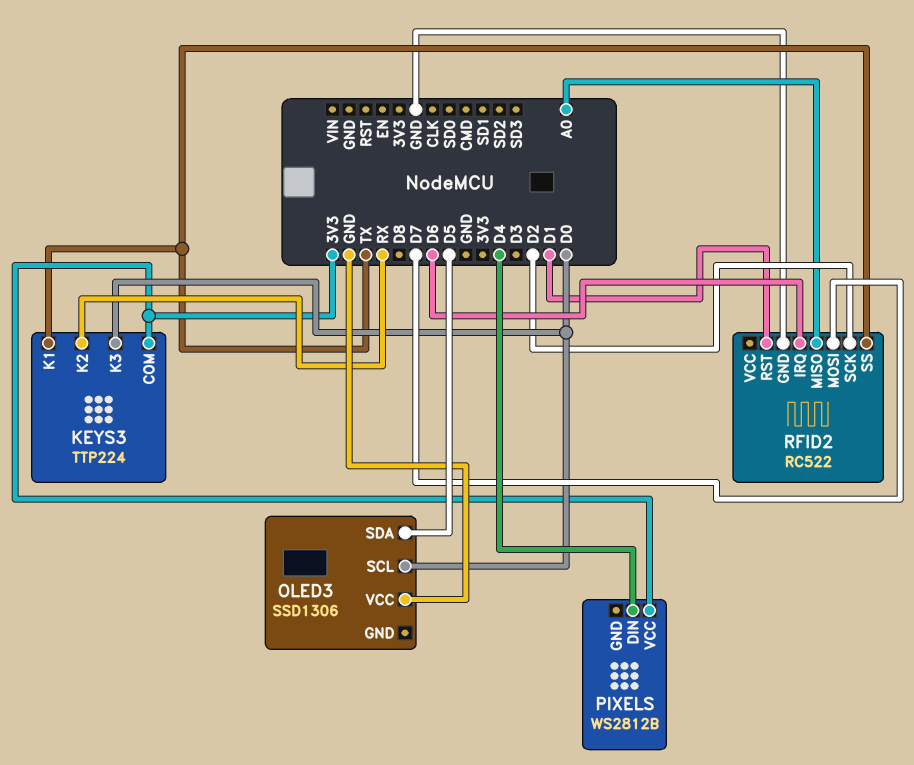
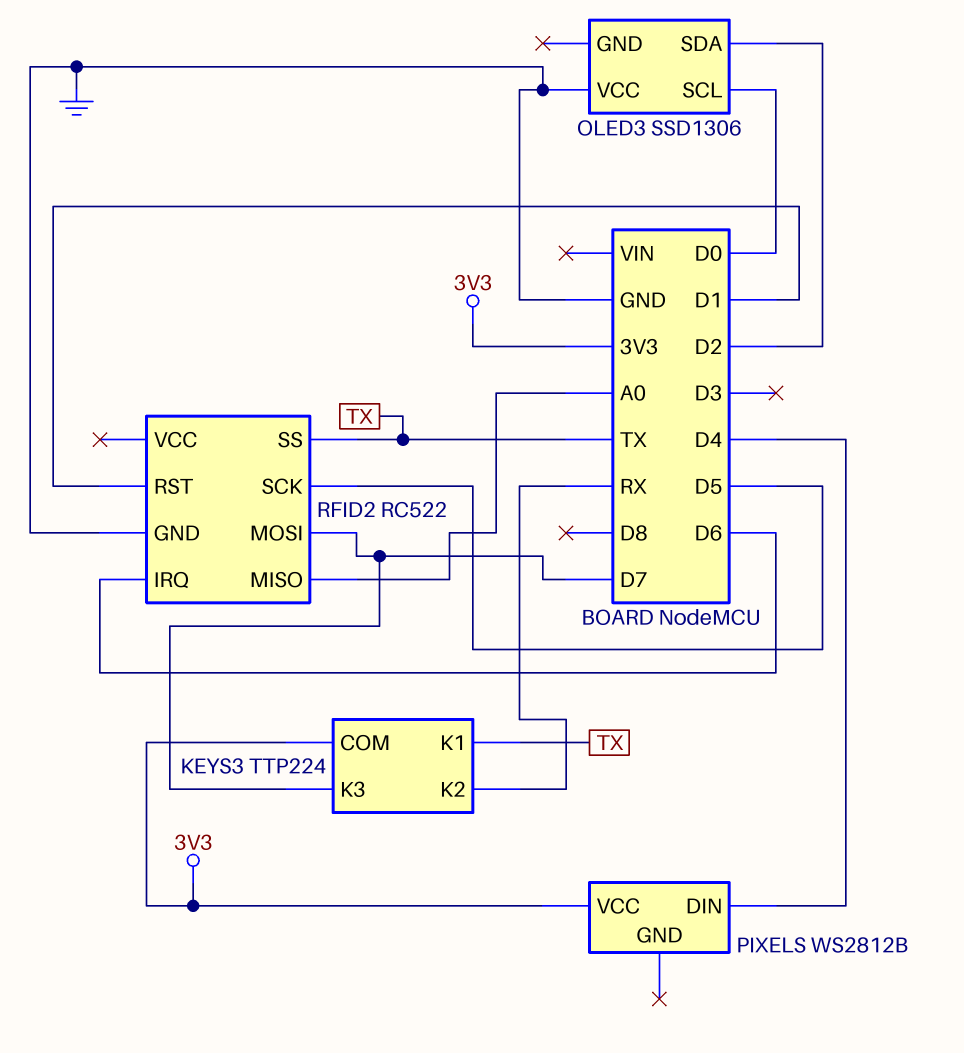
KEYS3 pin K3: D0 -> D7
OLED3 pin SDA: D5 -> D2
RFID2 pin SCK: D2 -> D5

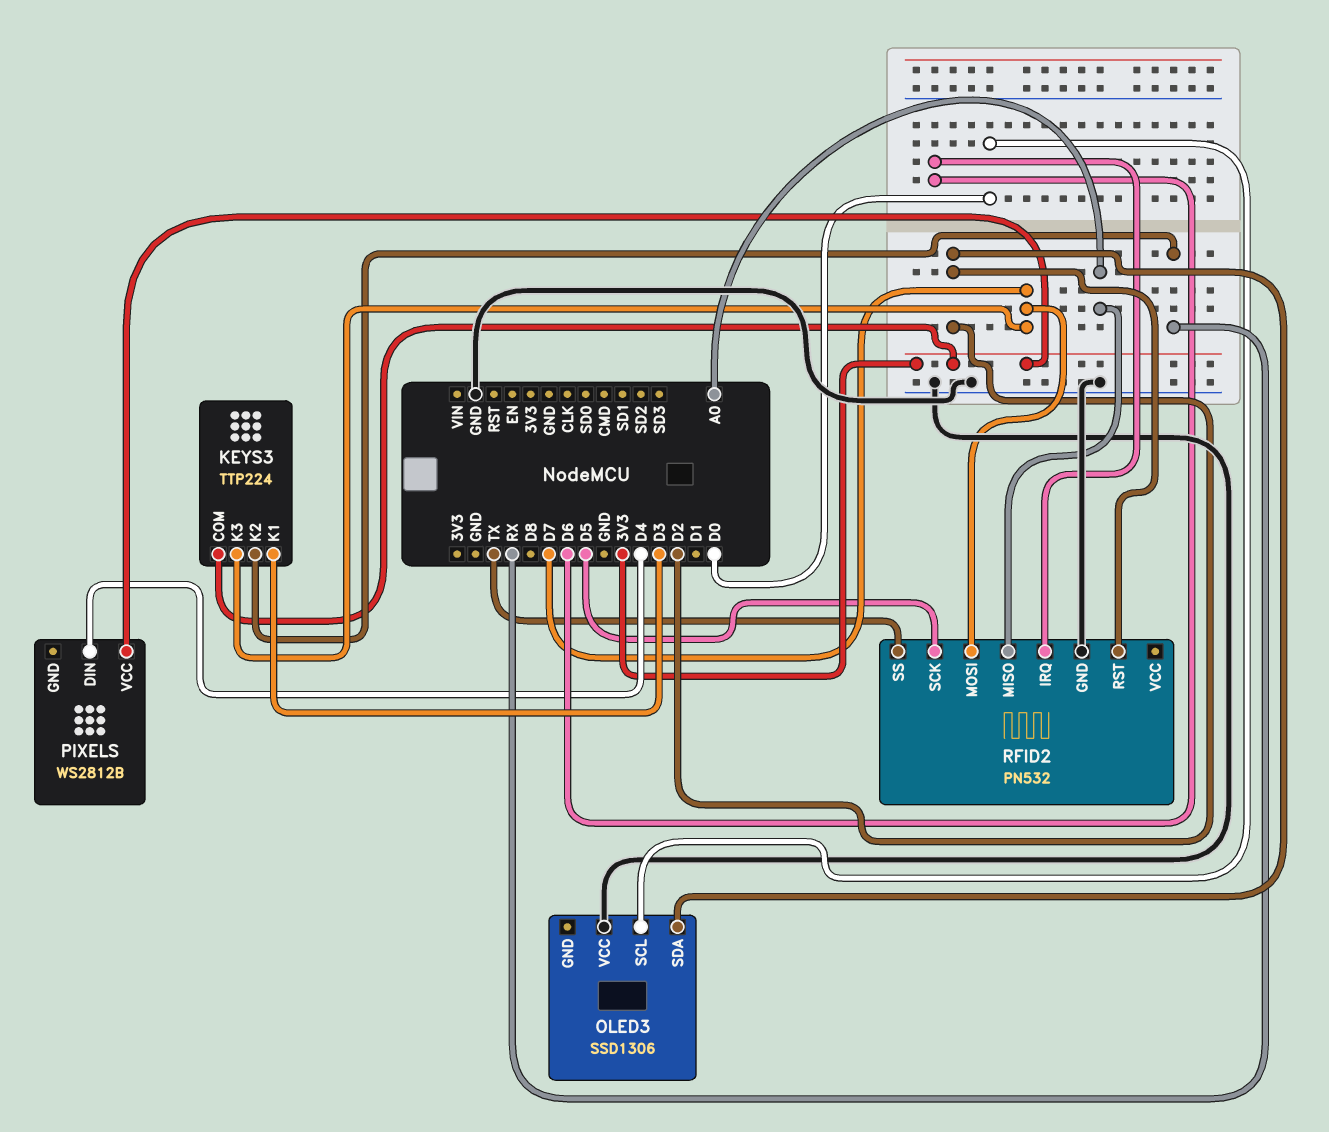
KEYS3 pin K1: TX -> D3
RFID2: RC522 -> PN532
RFID2 pin RST: D1 -> D2

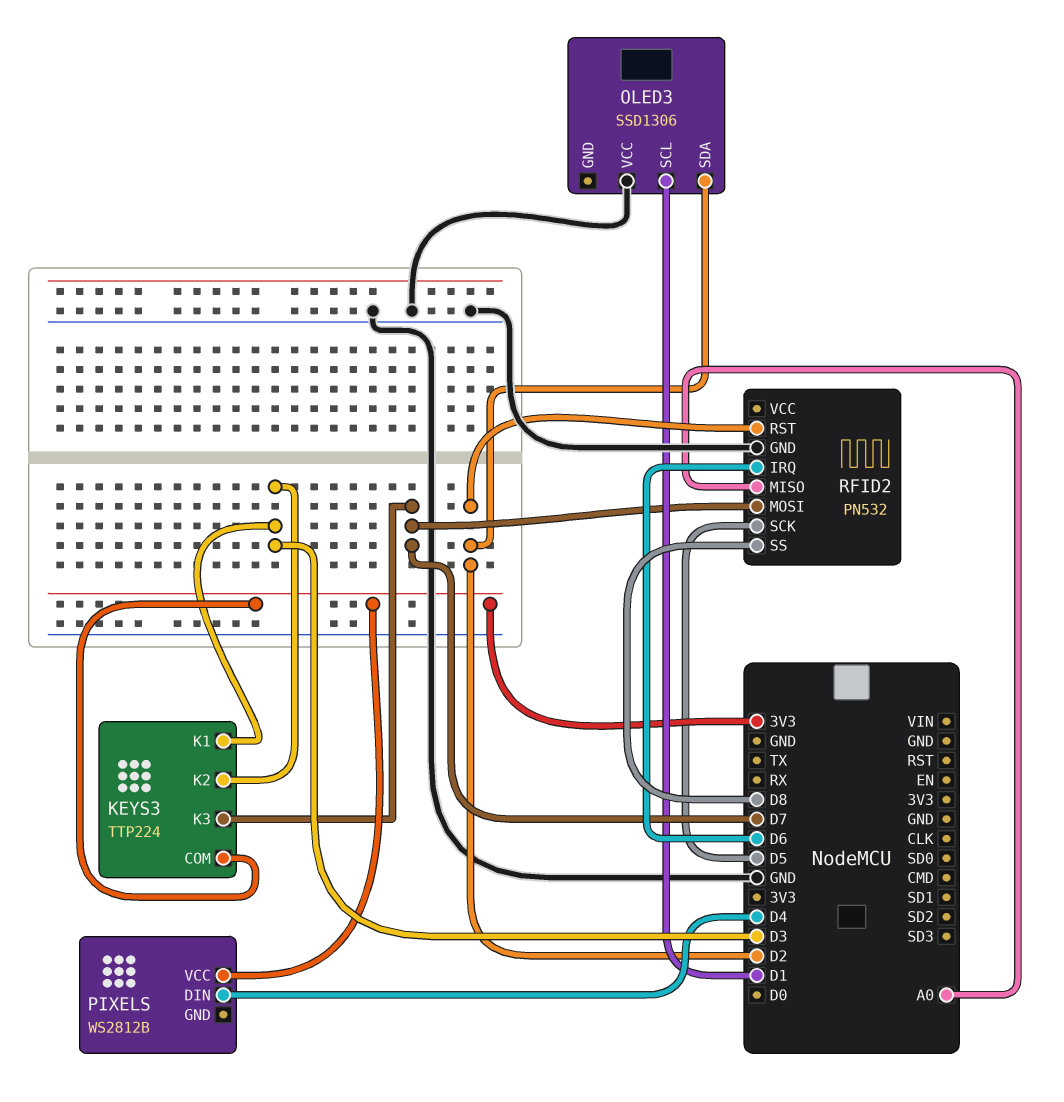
KEYS3 pin K2: RX -> D3
OLED3 pin SCL: D0 -> D1
RFID2 pin SS: TX -> D8

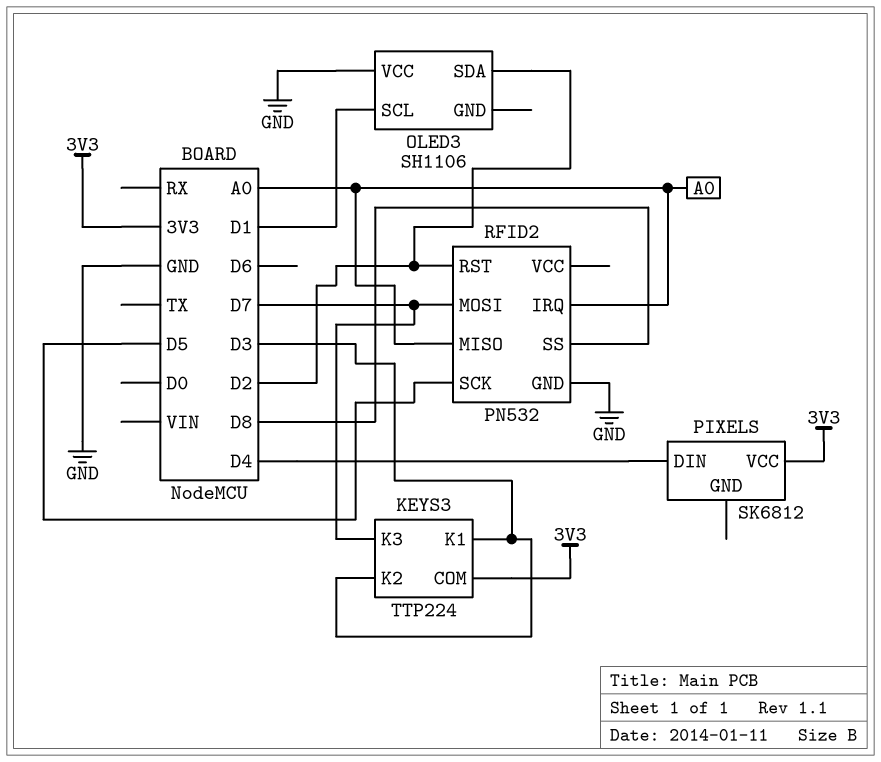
OLED3: SSD1306 -> SH1106
PIXELS: WS2812B -> SK6812
RFID2 pin IRQ: D6 -> A0

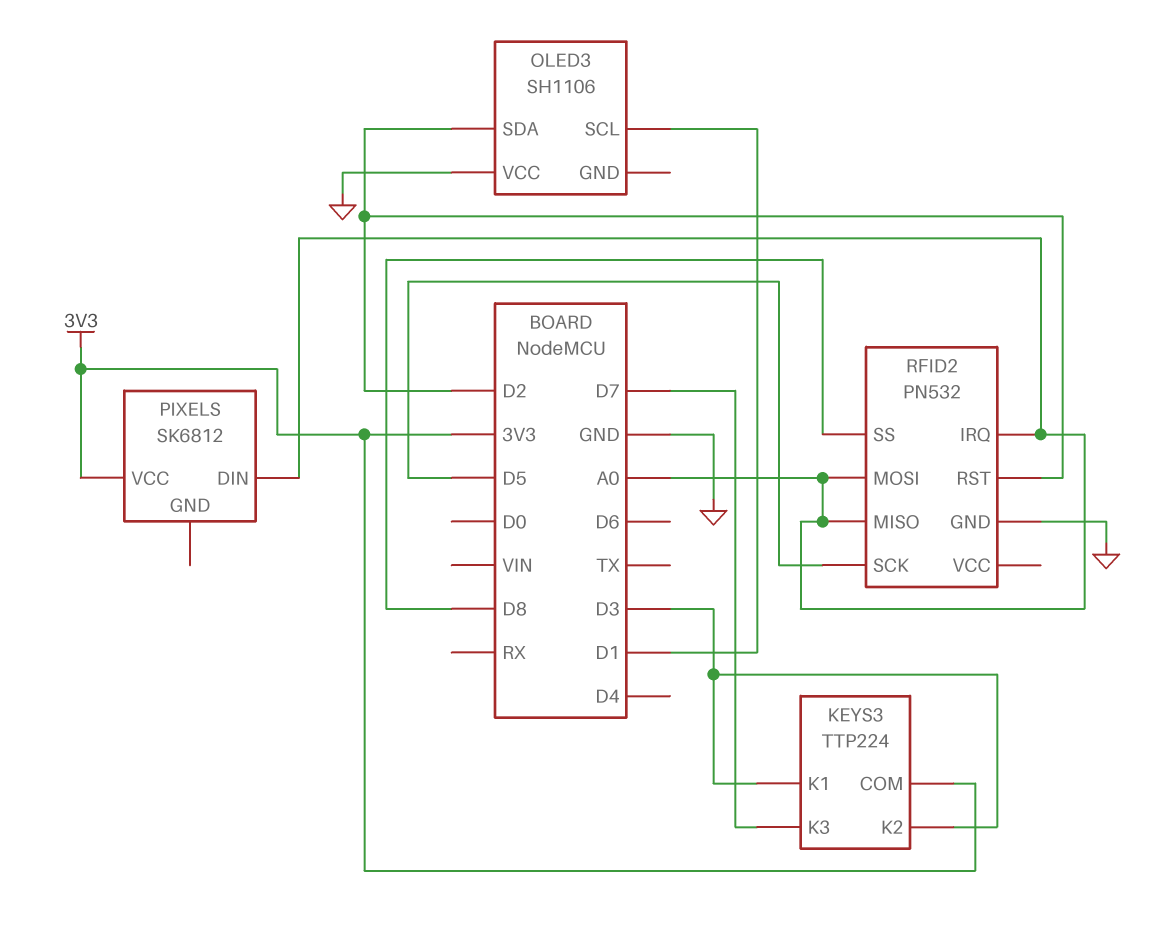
PIXELS pin DIN: D4 -> A0
RFID2 pin MOSI: D7 -> A0

